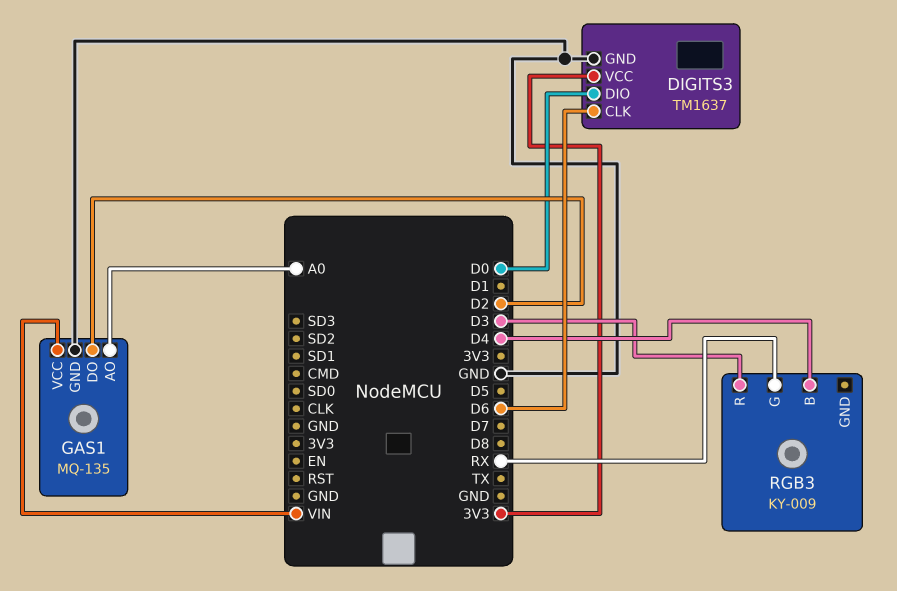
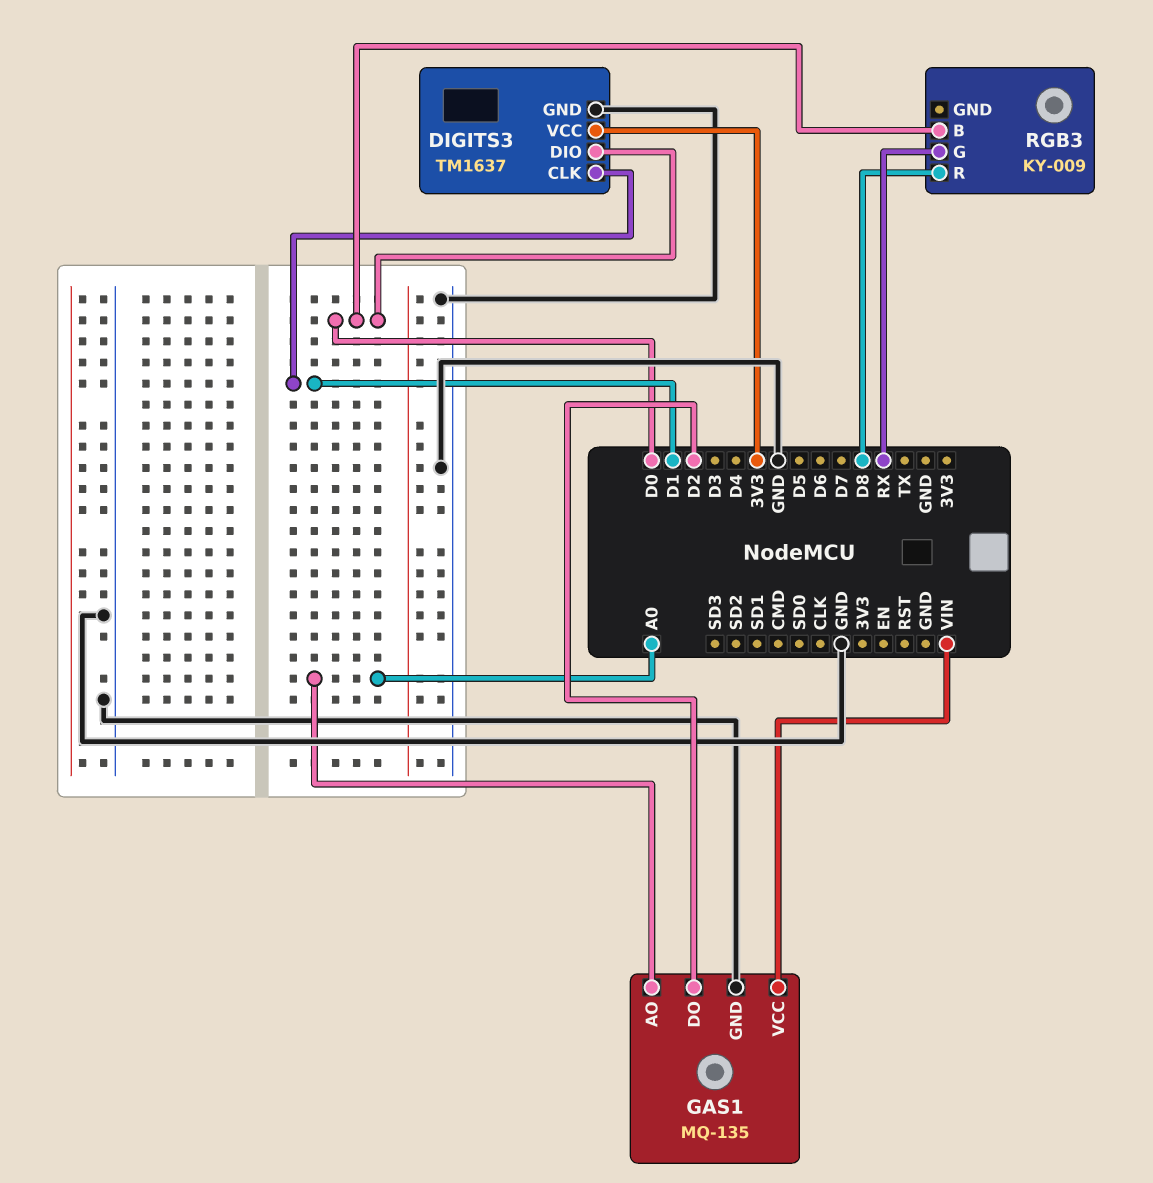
DIGITS3 pin CLK: D6 -> D1
RGB3 pin B: D4 -> D0
RGB3 pin R: D3 -> D8

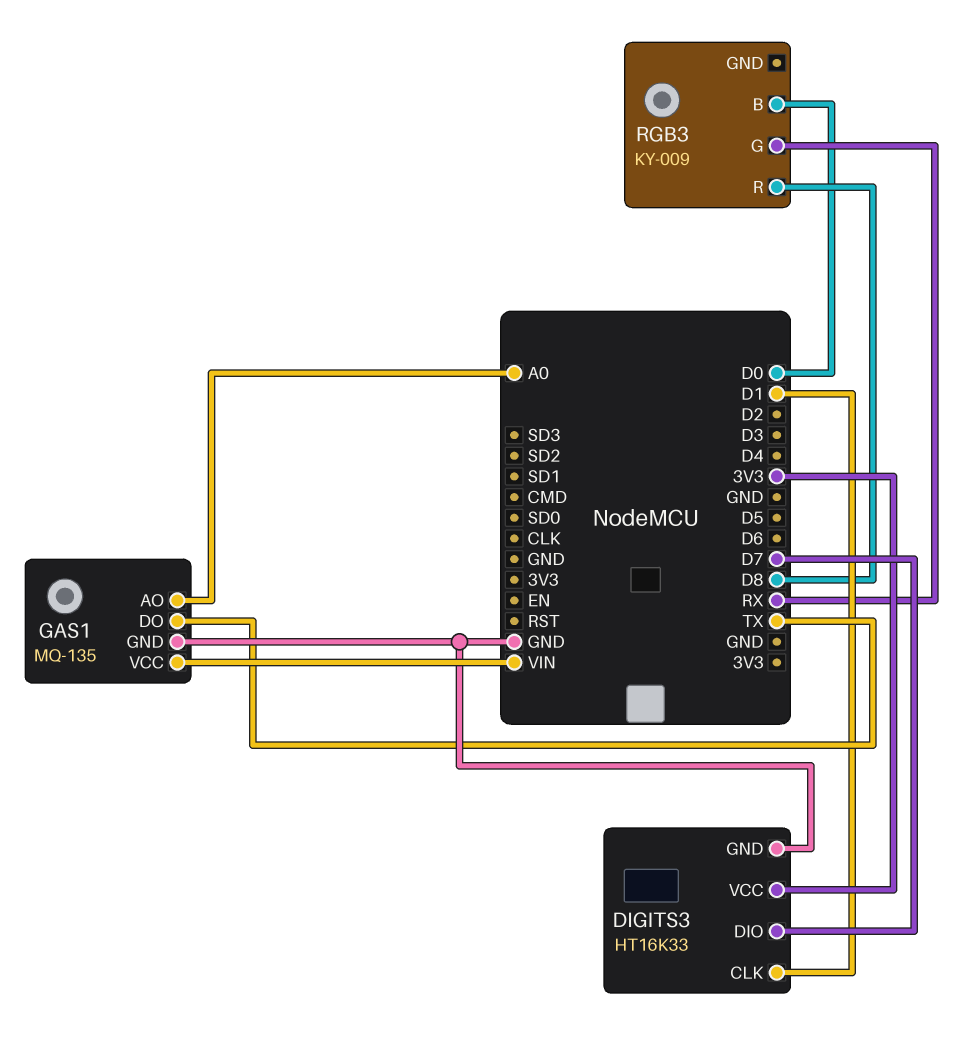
DIGITS3: TM1637 -> HT16K33
DIGITS3 pin DIO: D0 -> D7
GAS1 pin DO: D2 -> TX

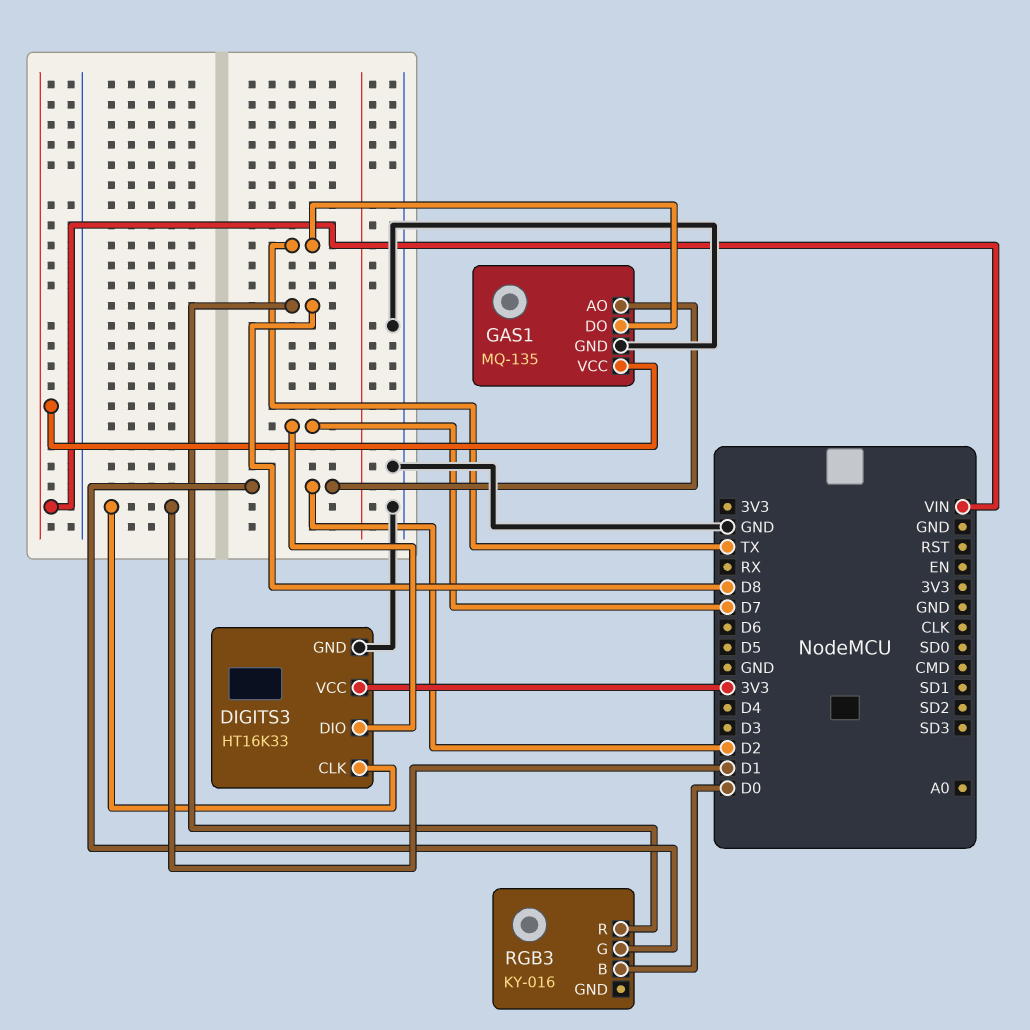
GAS1 pin AO: A0 -> D2
RGB3: KY-009 -> KY-016
RGB3 pin G: RX -> D2

